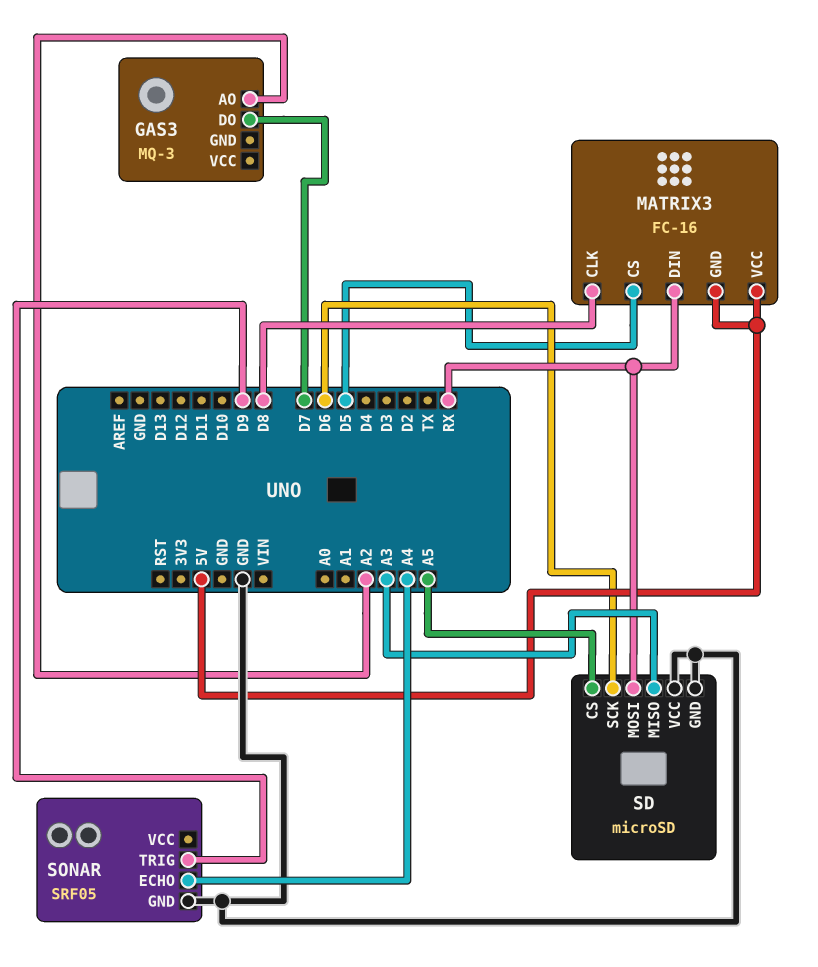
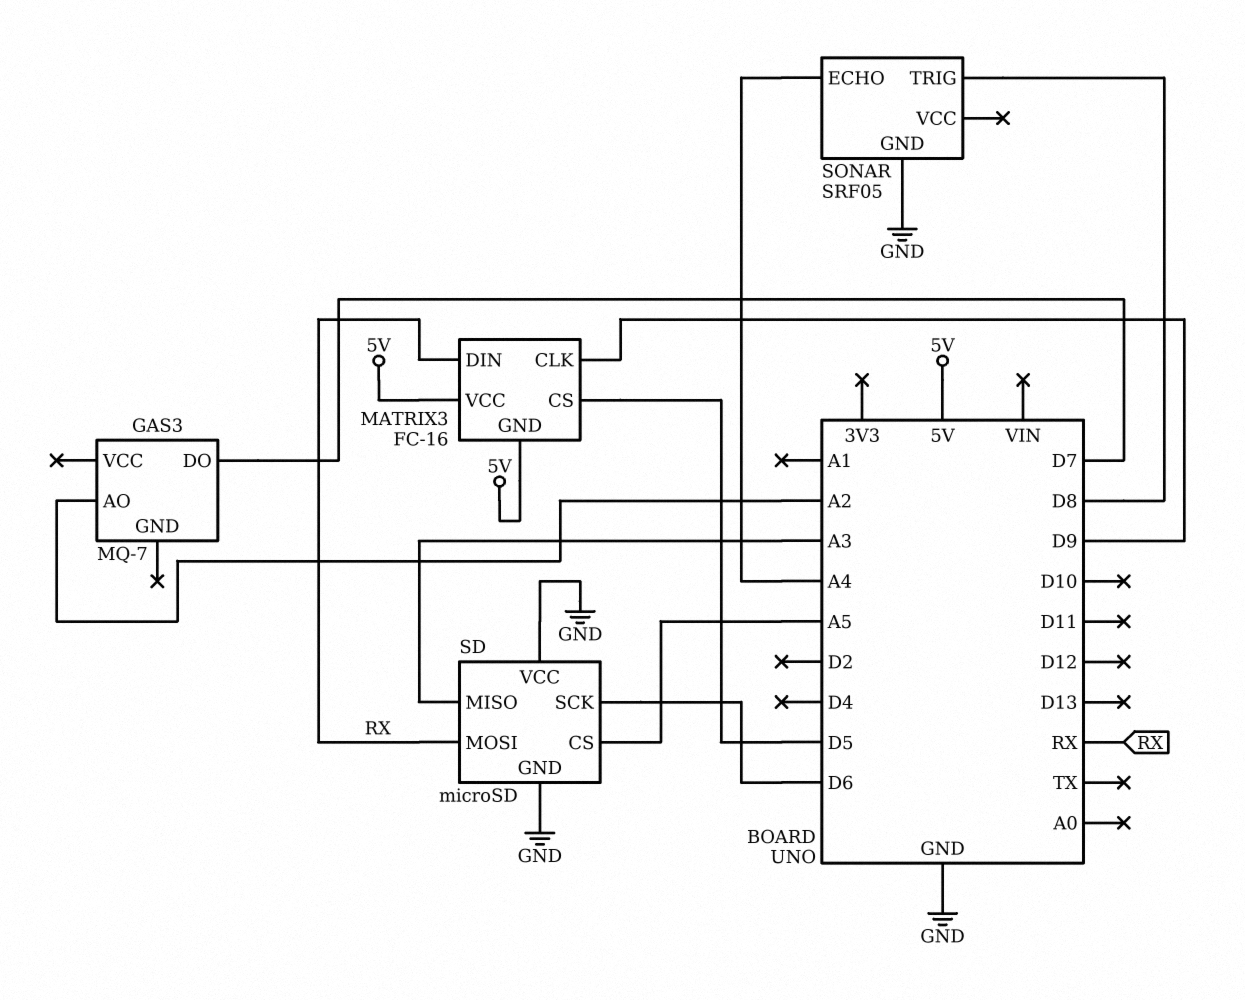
GAS3: MQ-3 -> MQ-7
MATRIX3 pin CLK: D8 -> D9
SONAR pin TRIG: D9 -> D8

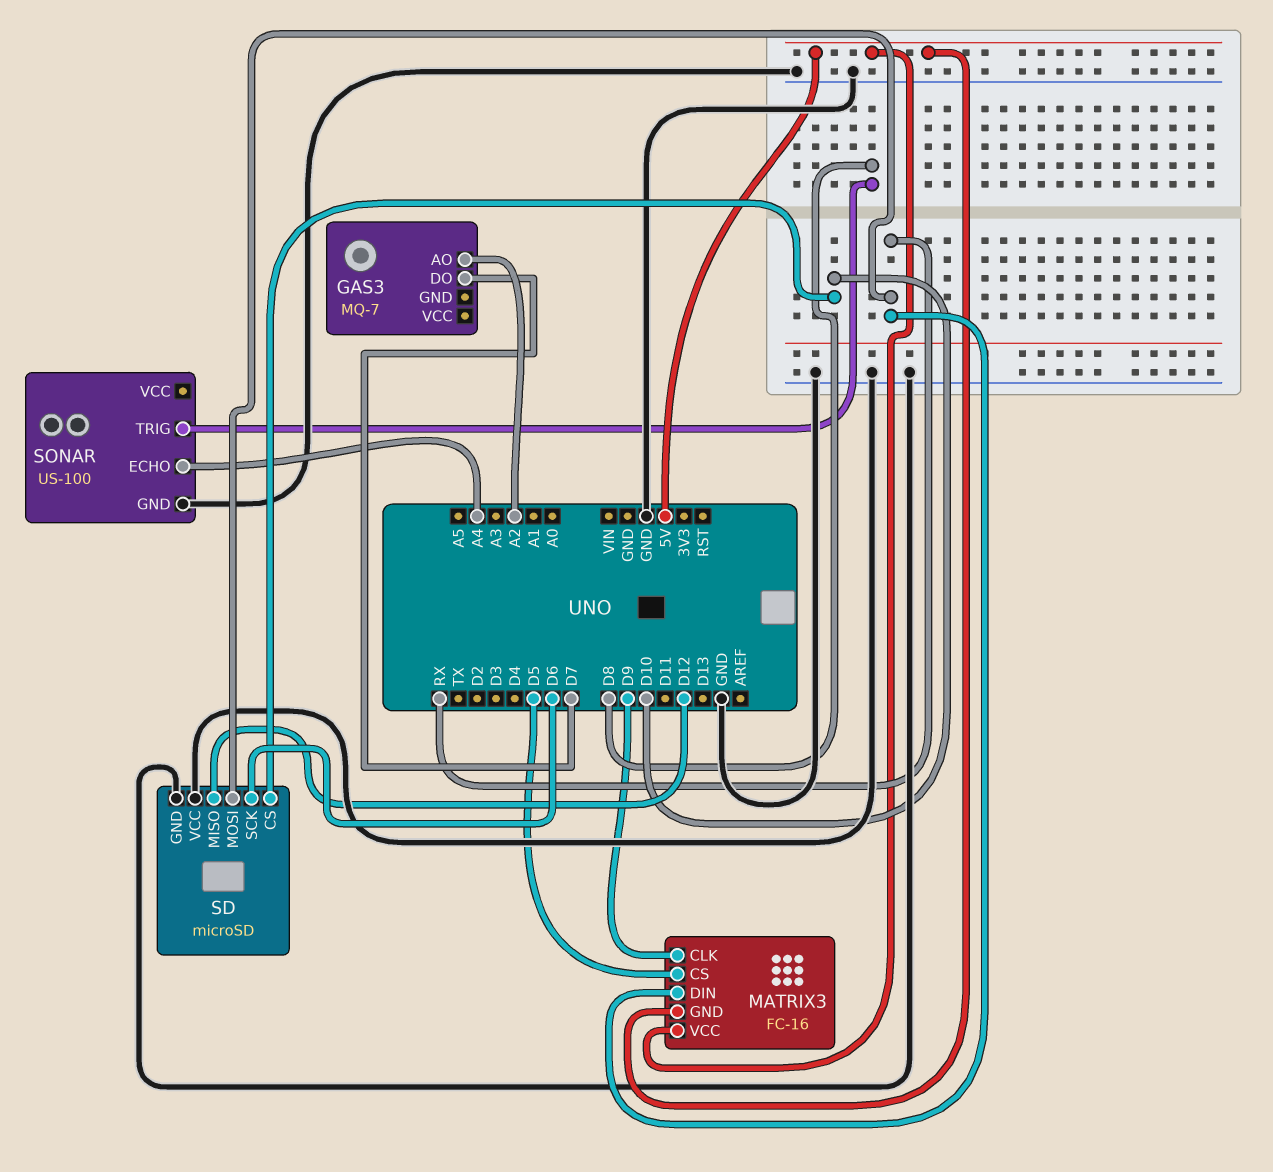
SD pin CS: A5 -> D10
SD pin MISO: A3 -> D12
SONAR: SRF05 -> US-100

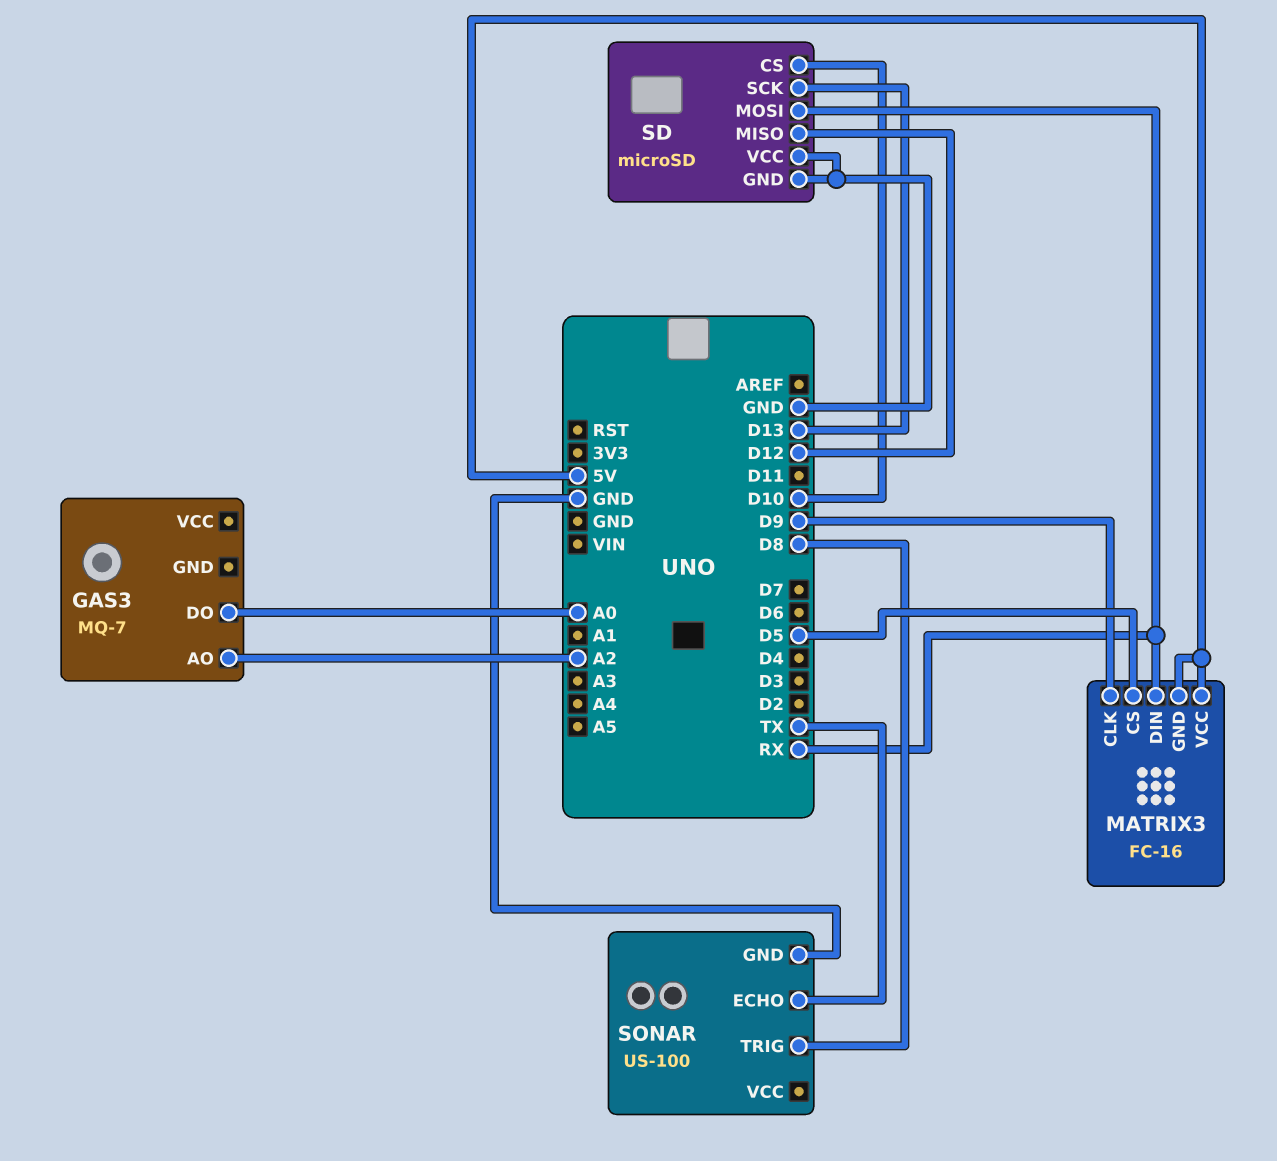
GAS3 pin DO: D7 -> A0
SD pin SCK: D6 -> D13
SONAR pin ECHO: A4 -> TX

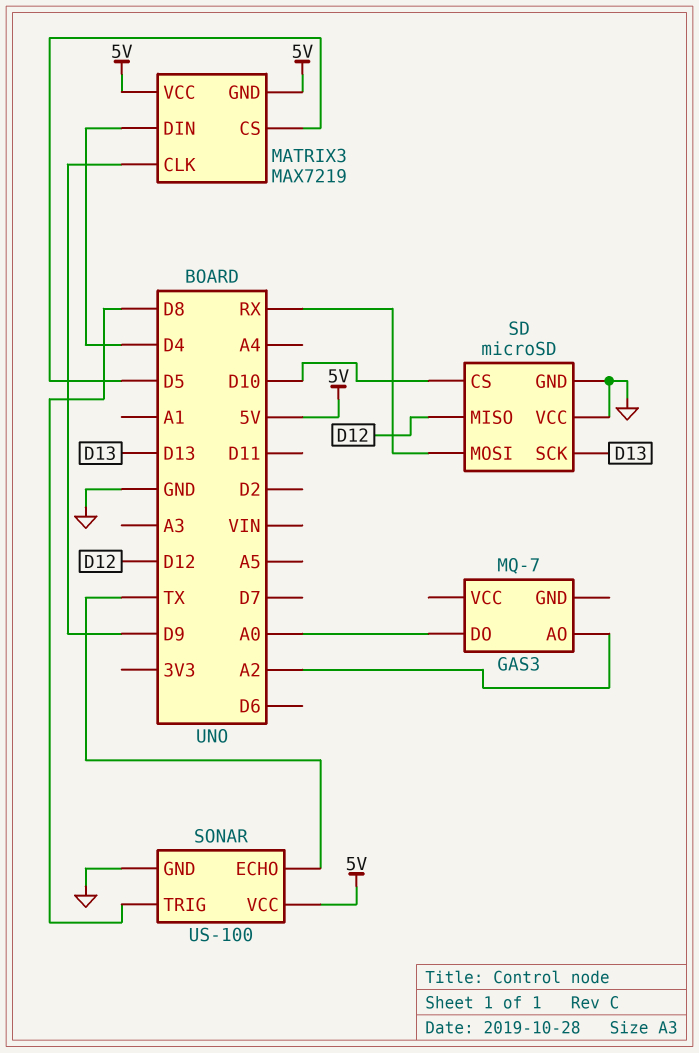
MATRIX3: FC-16 -> MAX7219
MATRIX3 pin DIN: RX -> D4
SONAR pin VCC: none -> 5V

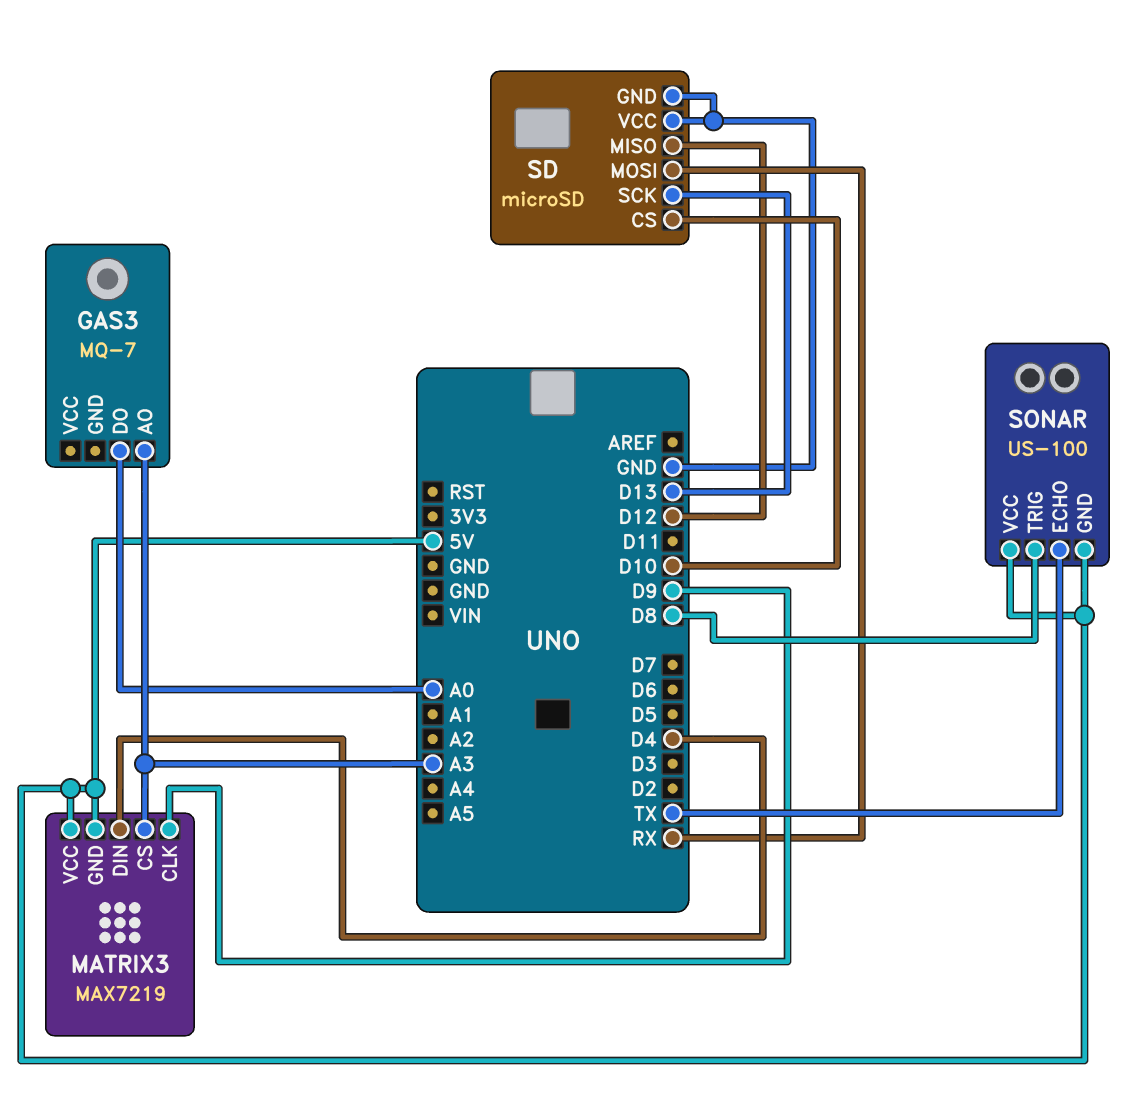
GAS3 pin AO: A2 -> A3
MATRIX3 pin CS: D5 -> A3
SONAR pin GND: GND -> 5V

